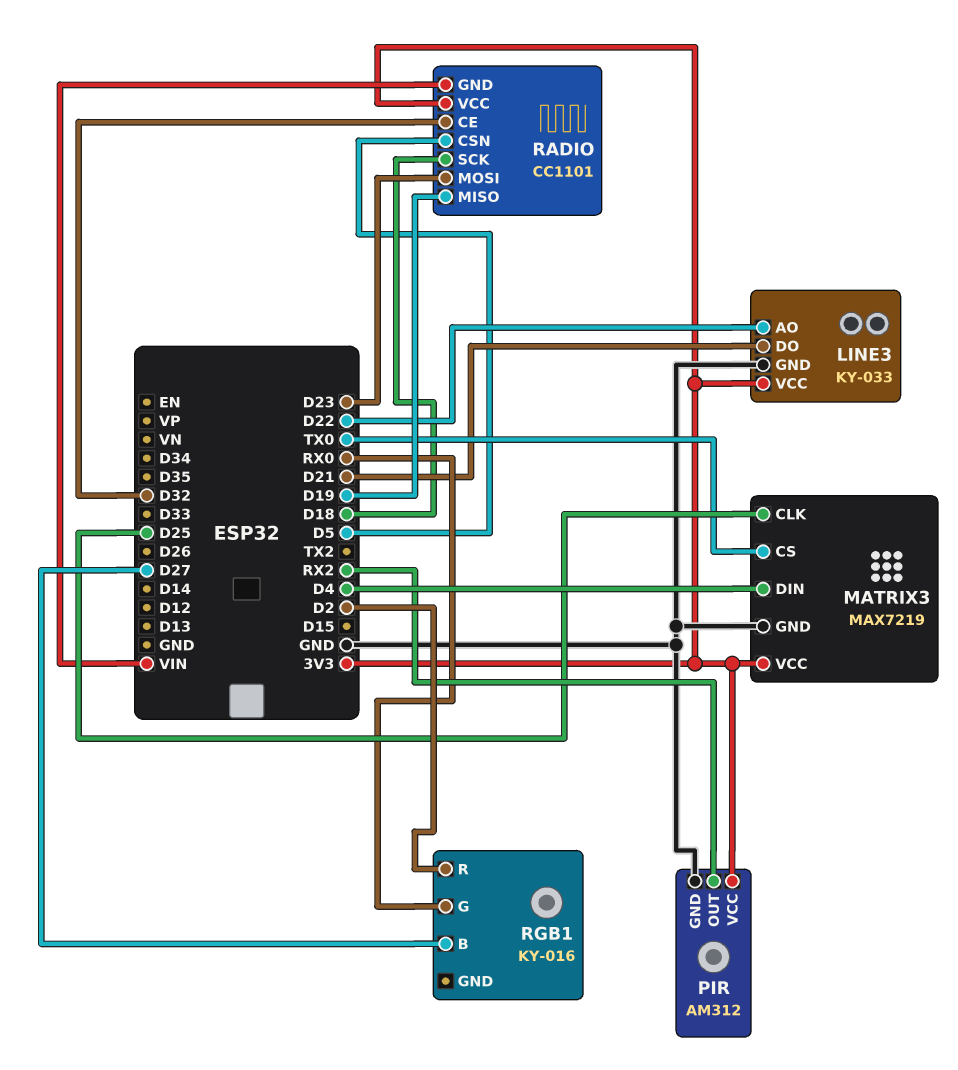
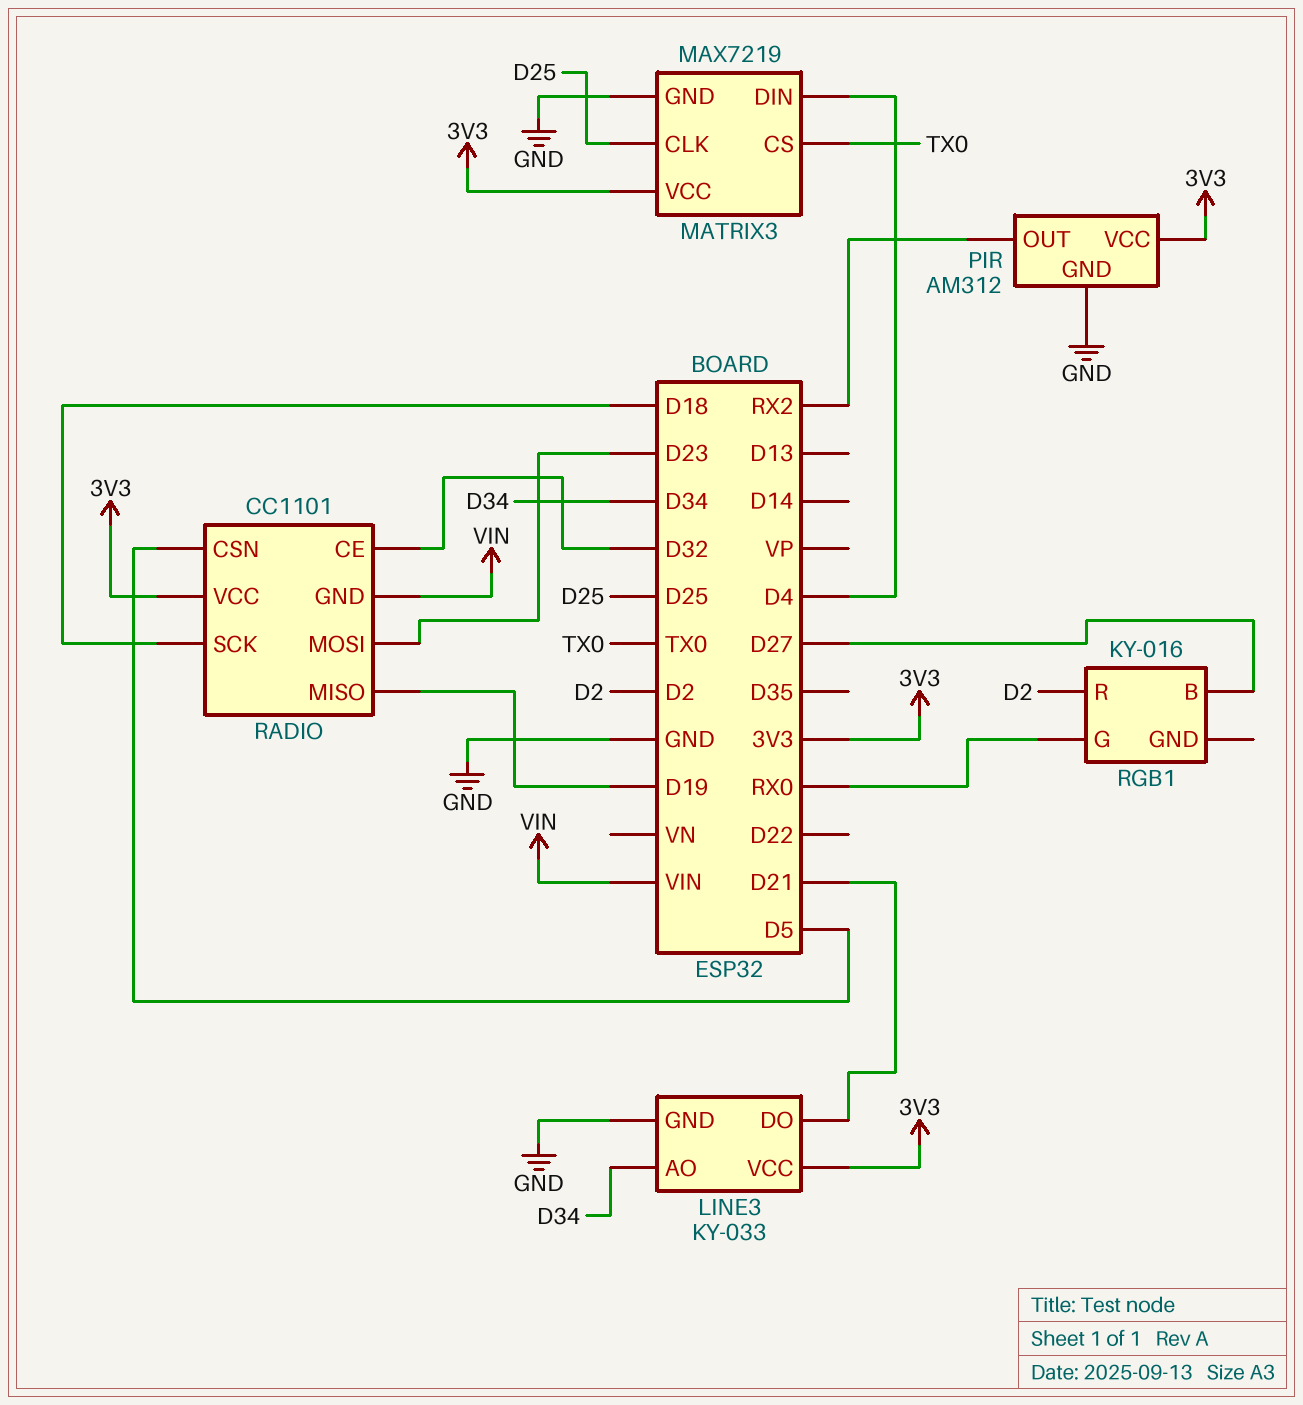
LINE3 pin AO: D22 -> D34

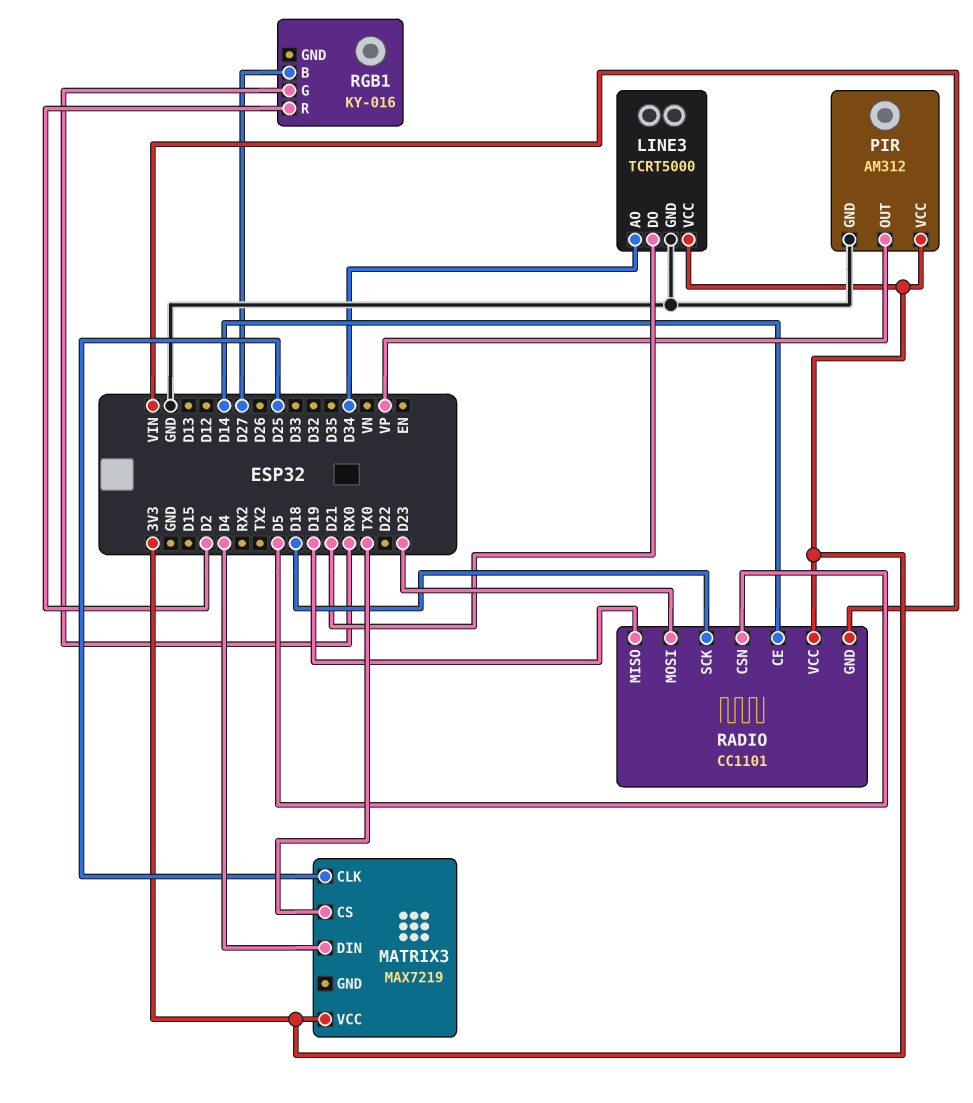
LINE3: KY-033 -> TCRT5000
MATRIX3 pin GND: GND -> none
PIR pin OUT: RX2 -> VP
RADIO pin CE: D32 -> D14

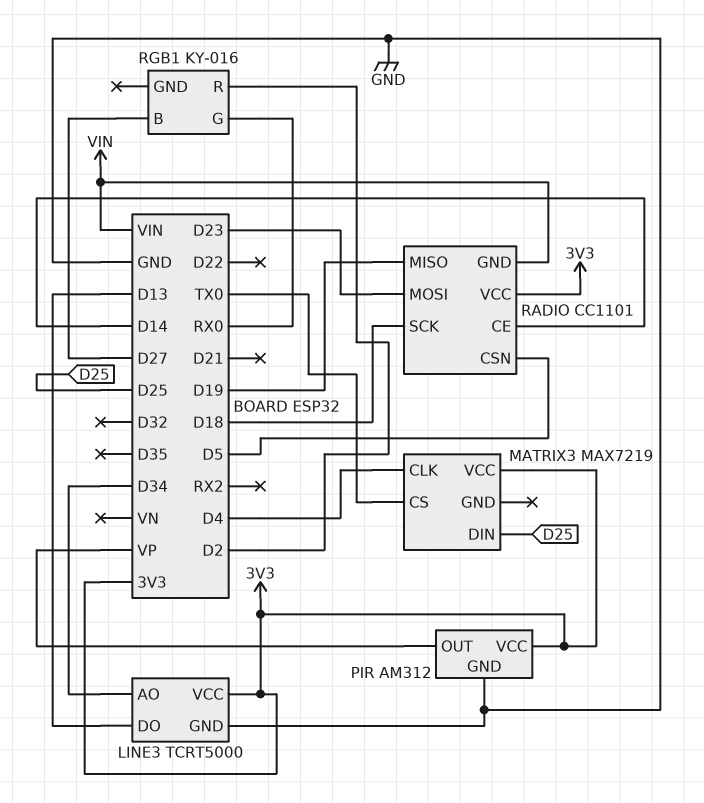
LINE3 pin DO: D21 -> D13
MATRIX3 pin CLK: D25 -> D4
MATRIX3 pin DIN: D4 -> D25

